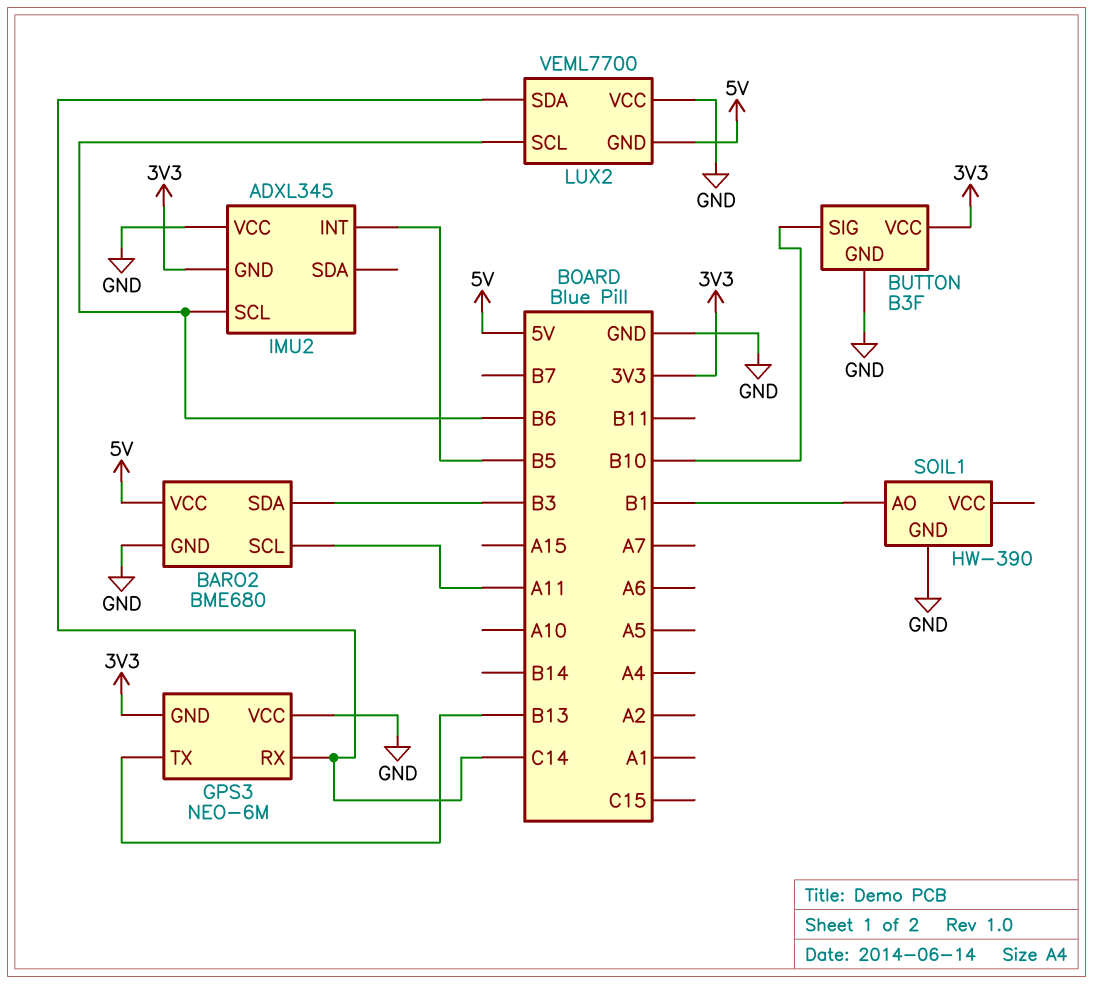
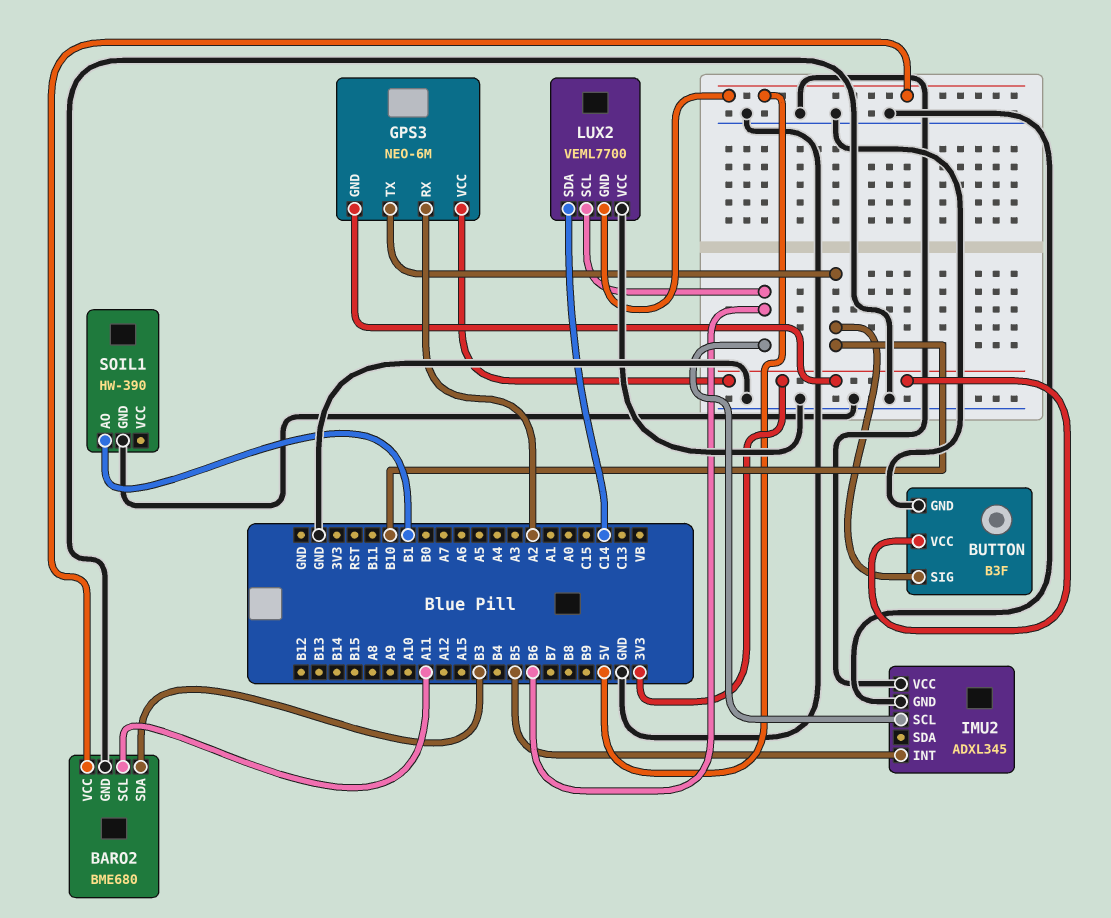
GPS3 pin RX: C14 -> A2
GPS3 pin TX: B13 -> B10
GPS3 pin VCC: GND -> 3V3
IMU2 pin GND: 3V3 -> GND

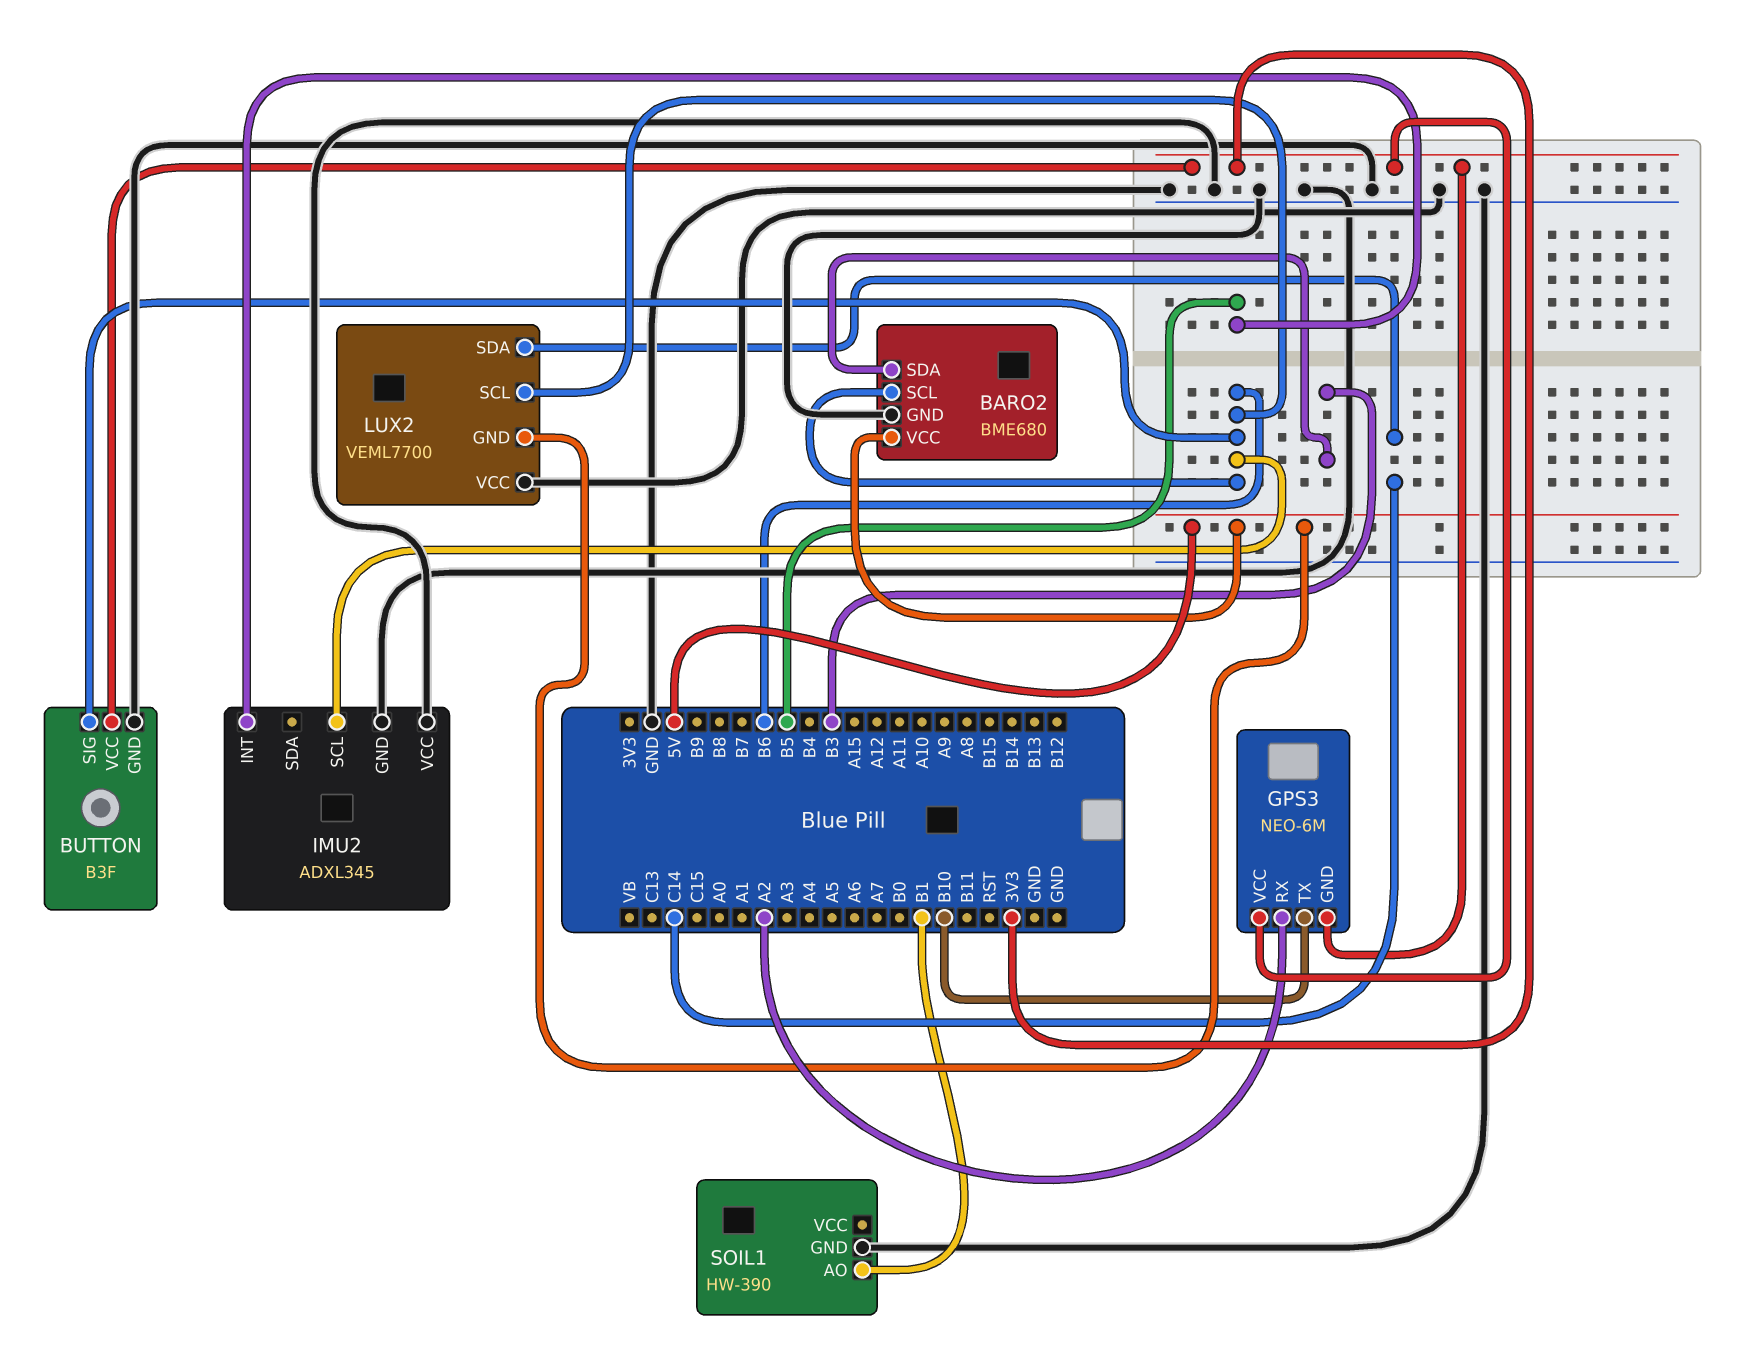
BARO2 pin SCL: A11 -> B6
BUTTON pin SIG: B10 -> B6

